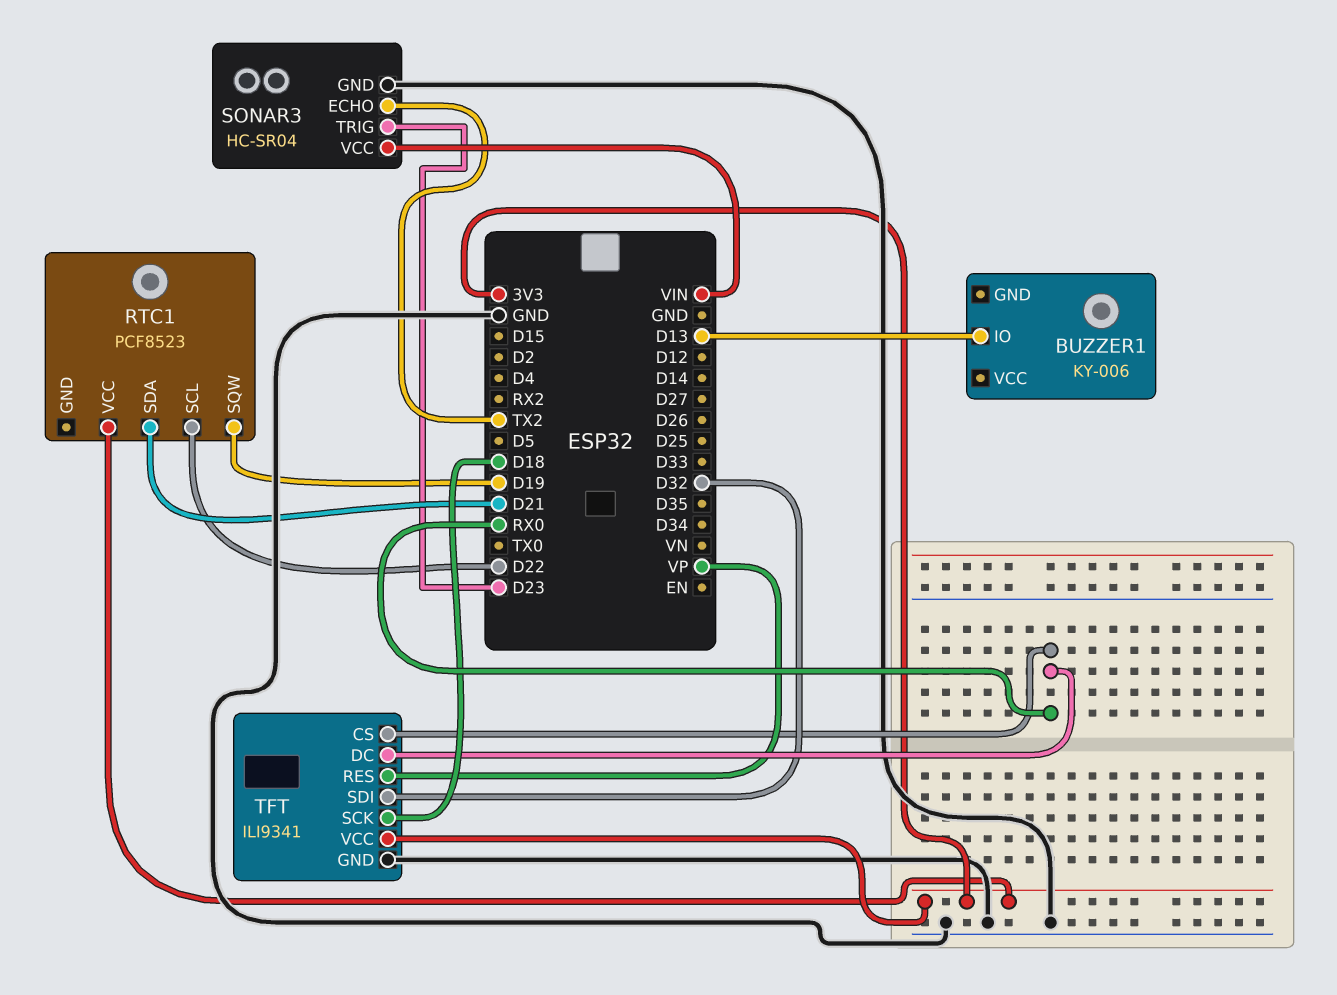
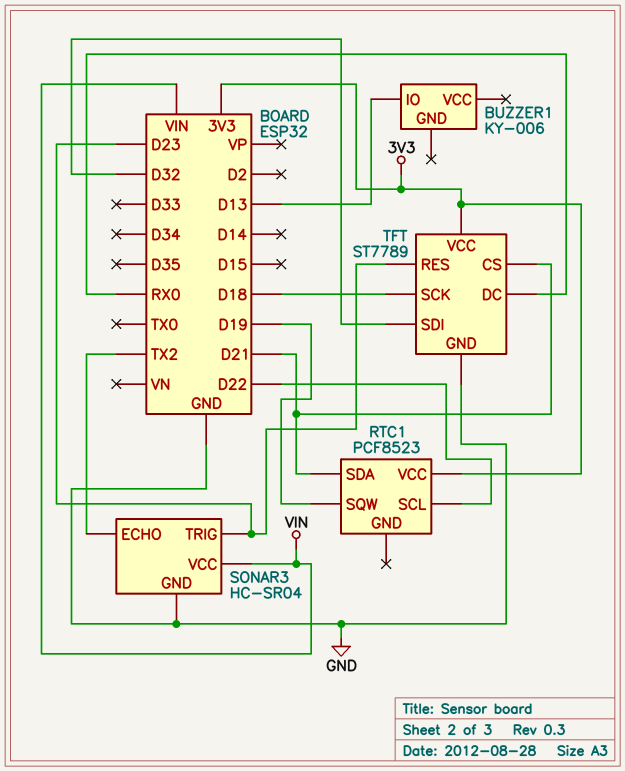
TFT: ILI9341 -> ST7789
TFT pin CS: RX0 -> D21
TFT pin RES: VP -> D23

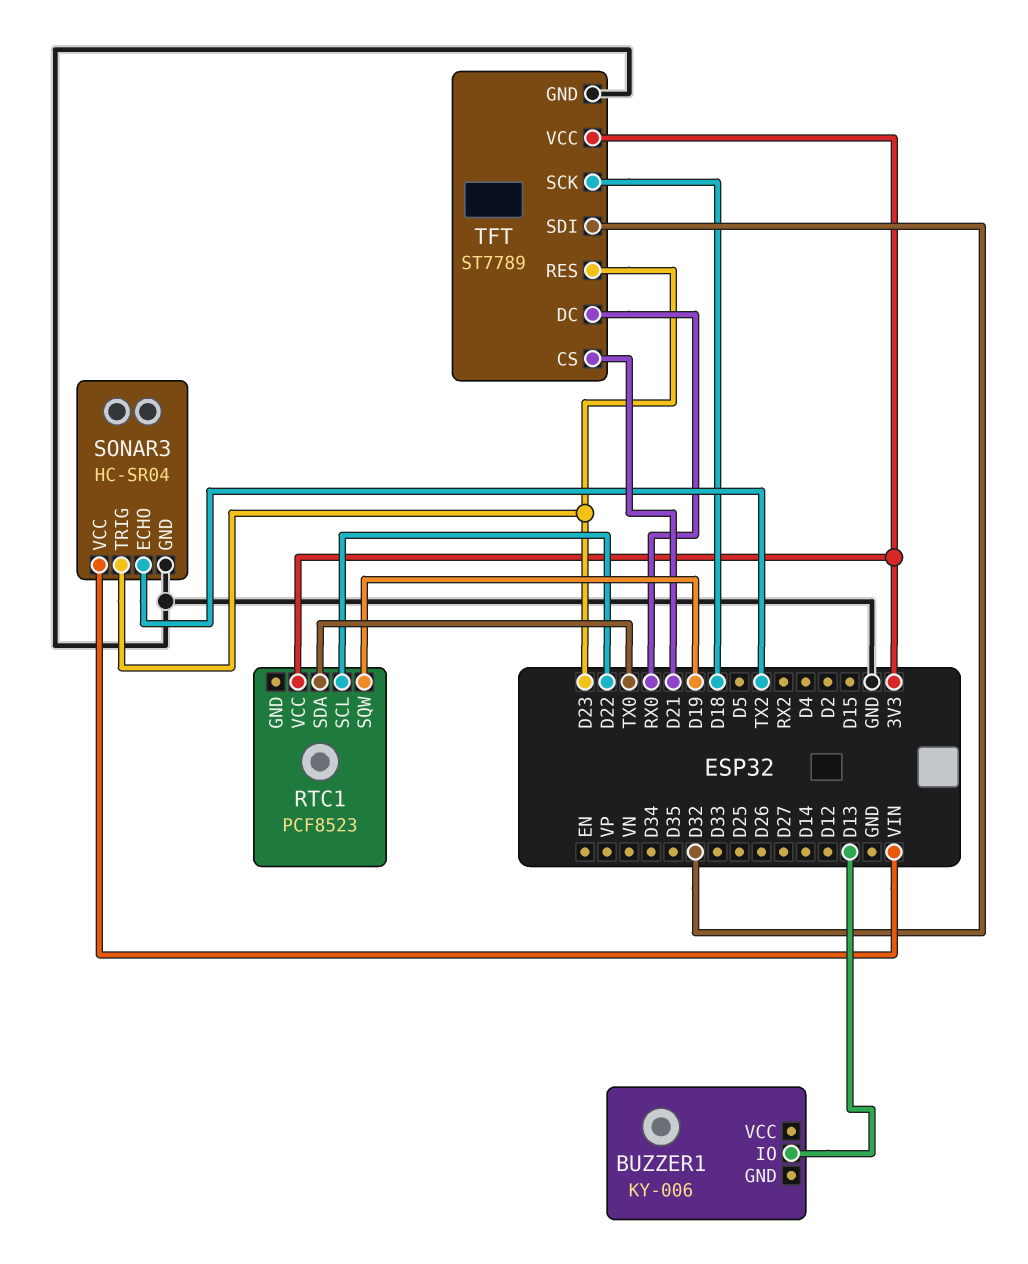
RTC1 pin SDA: D21 -> TX0

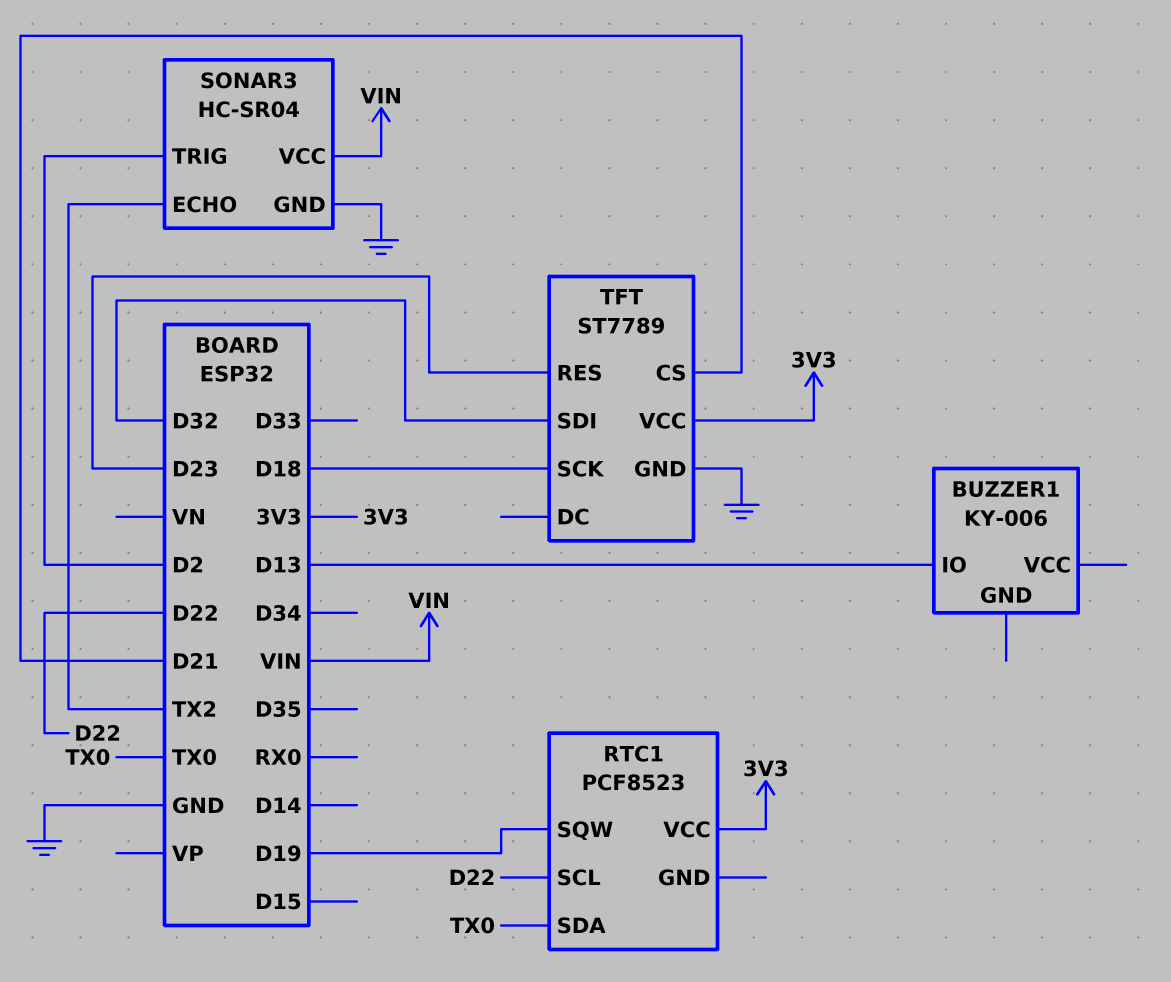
SONAR3 pin TRIG: D23 -> D2
TFT pin DC: RX0 -> none

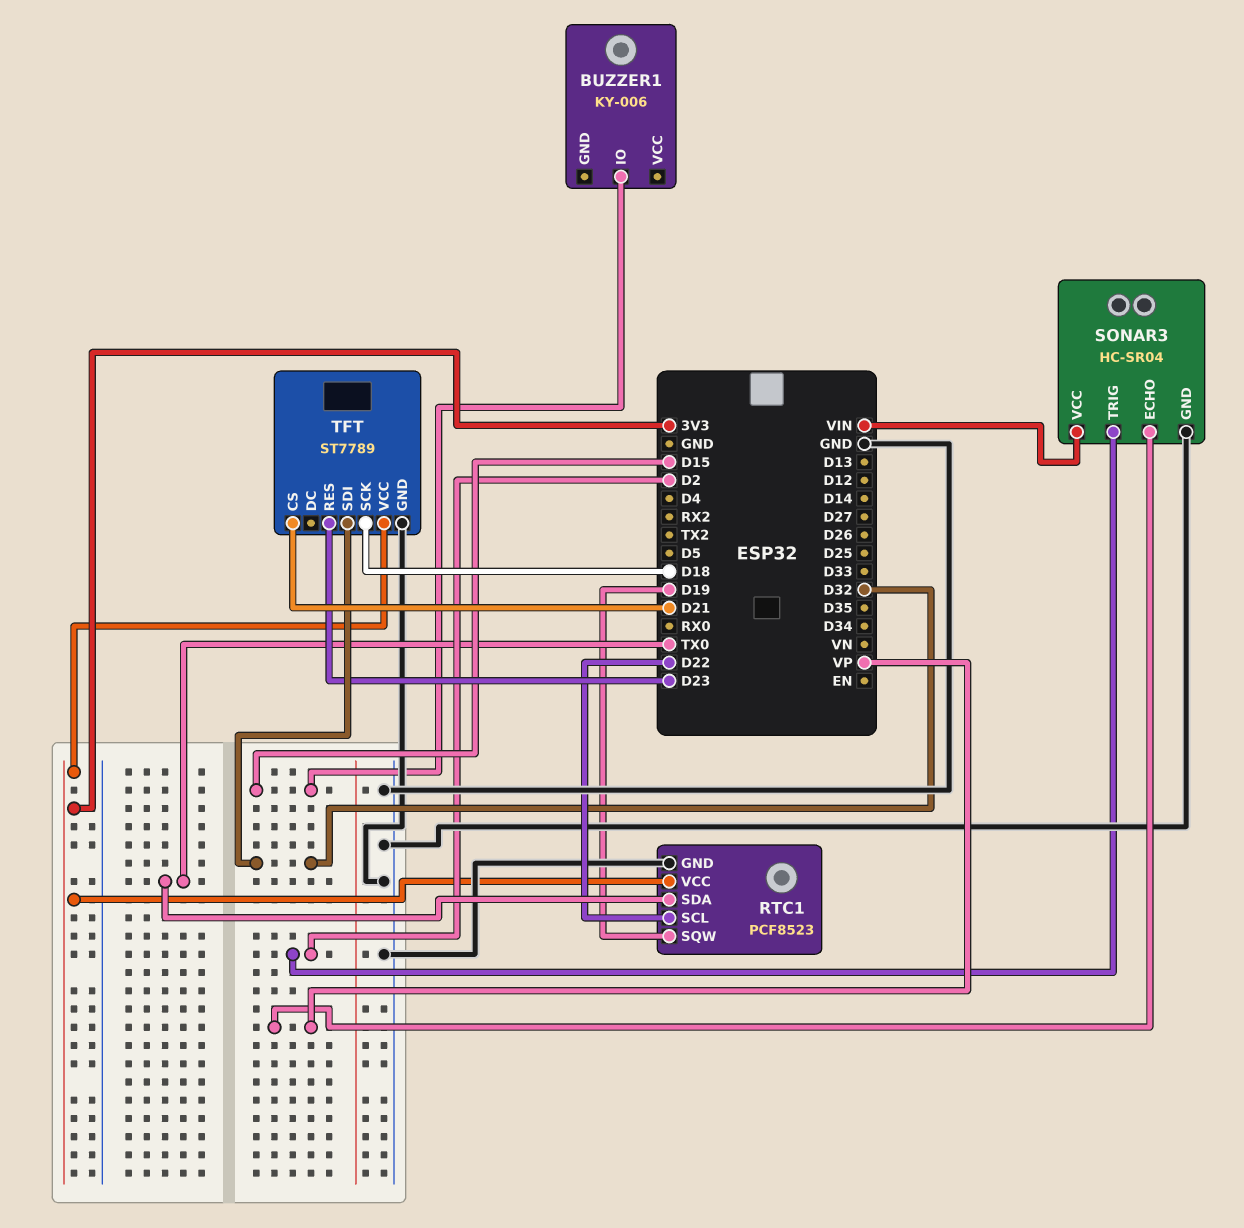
BUZZER1 pin IO: D13 -> D15
RTC1 pin GND: none -> GND
SONAR3 pin ECHO: TX2 -> VP

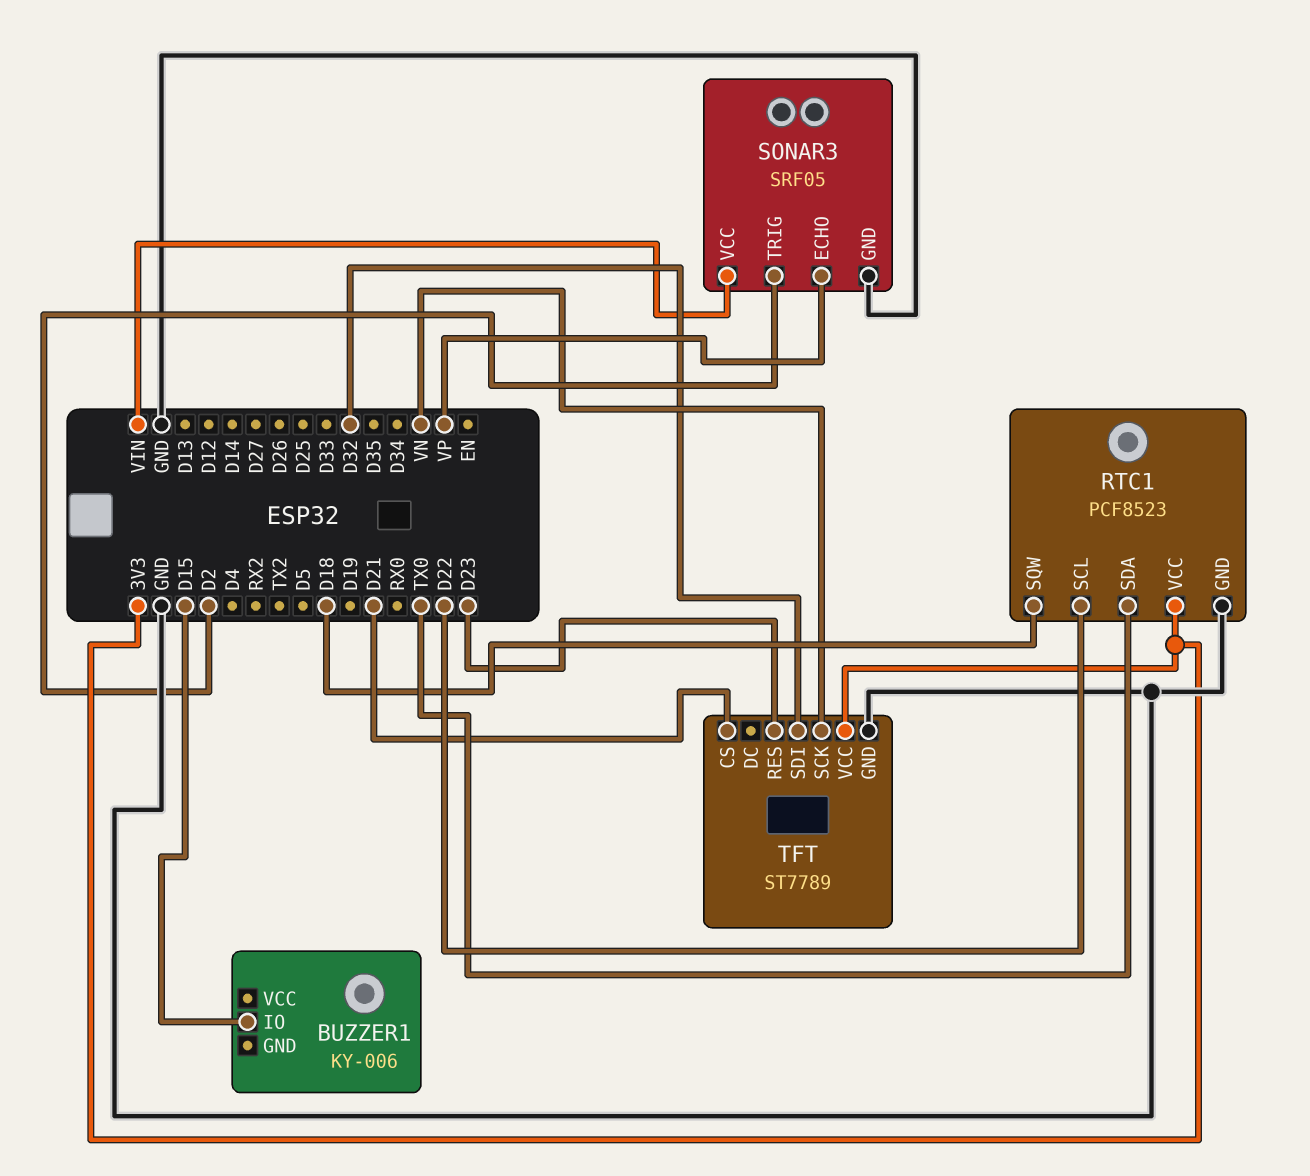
RTC1 pin SQW: D19 -> D18
SONAR3: HC-SR04 -> SRF05
TFT pin SCK: D18 -> VN

